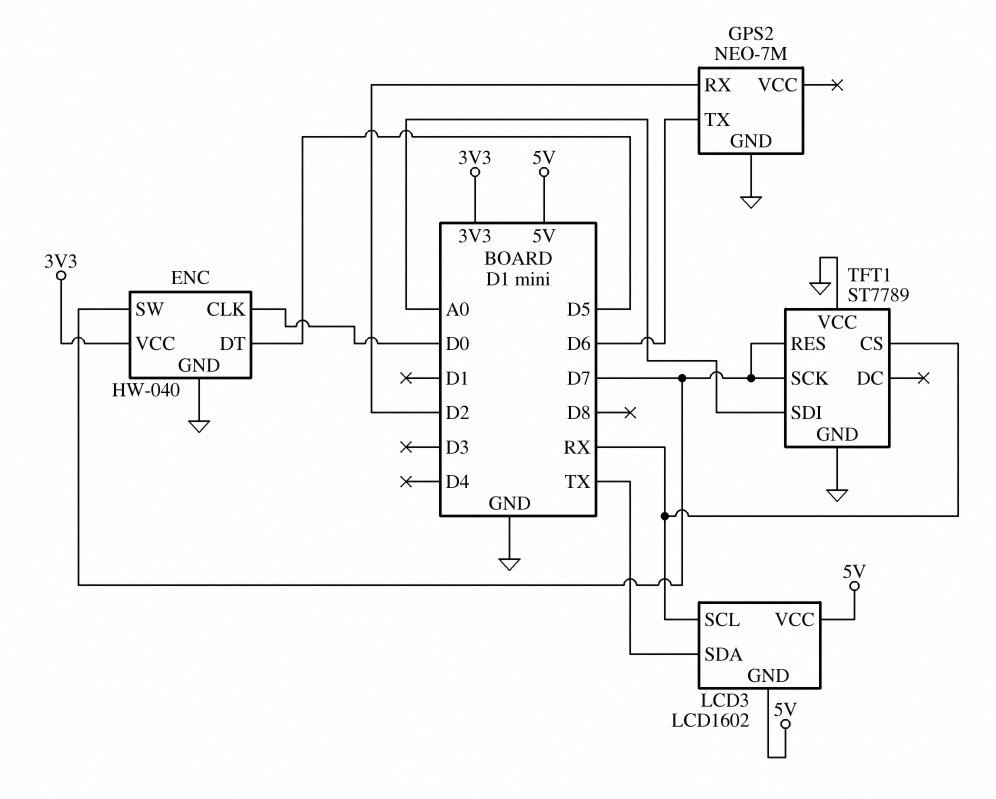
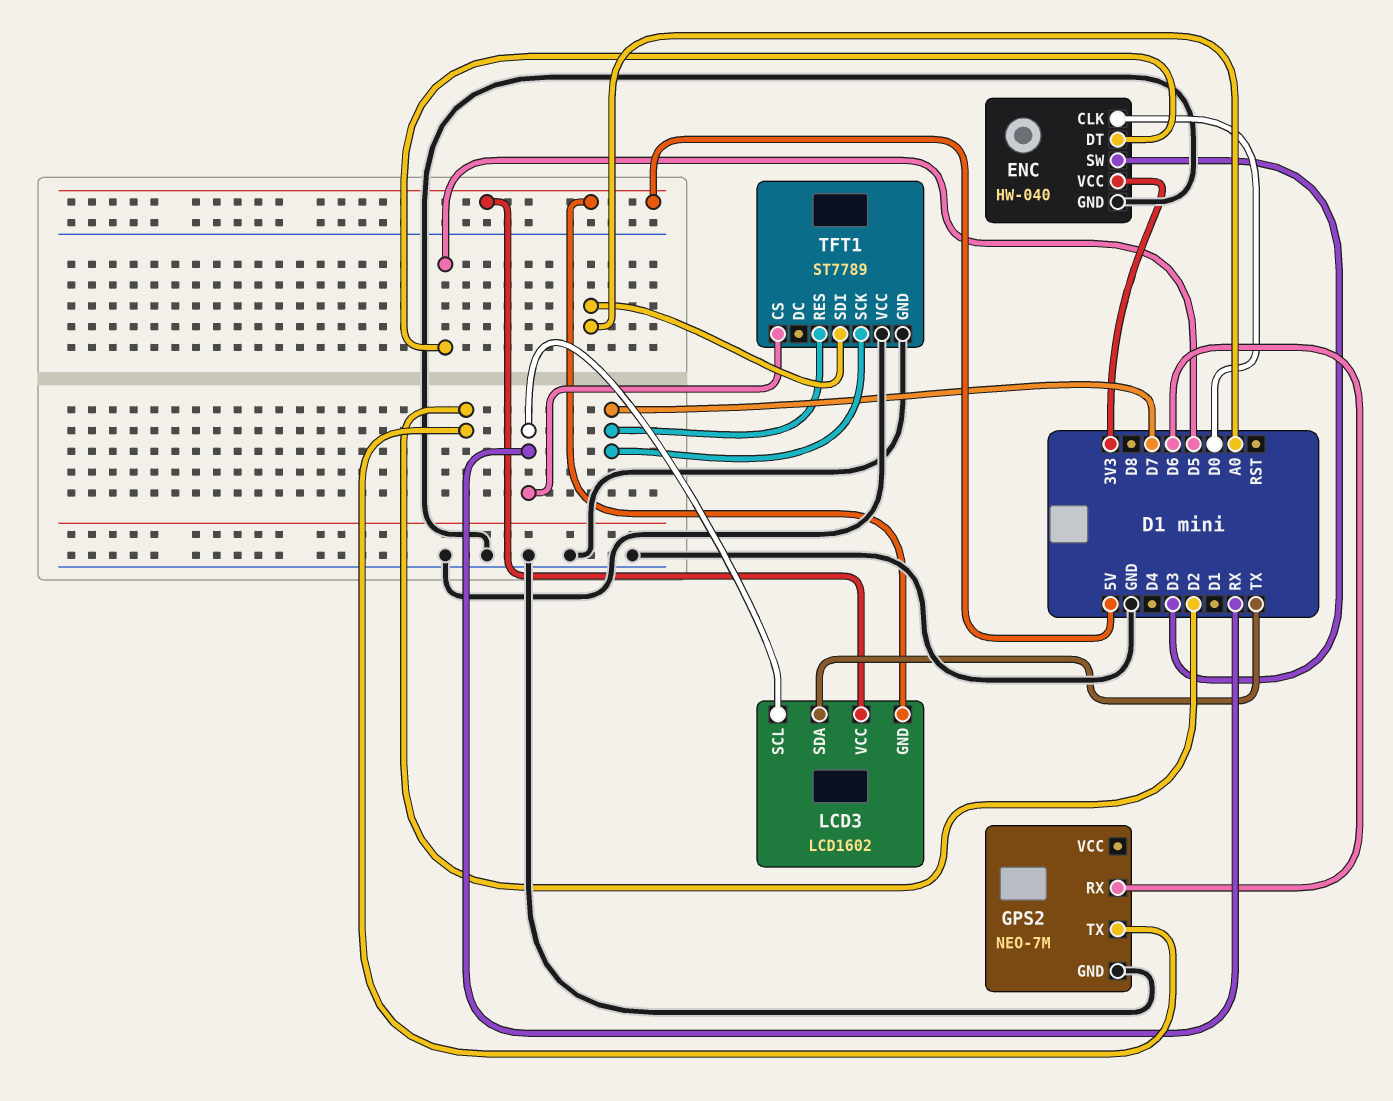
ENC pin SW: D7 -> D3
GPS2 pin RX: D2 -> D6
GPS2 pin TX: D6 -> D2

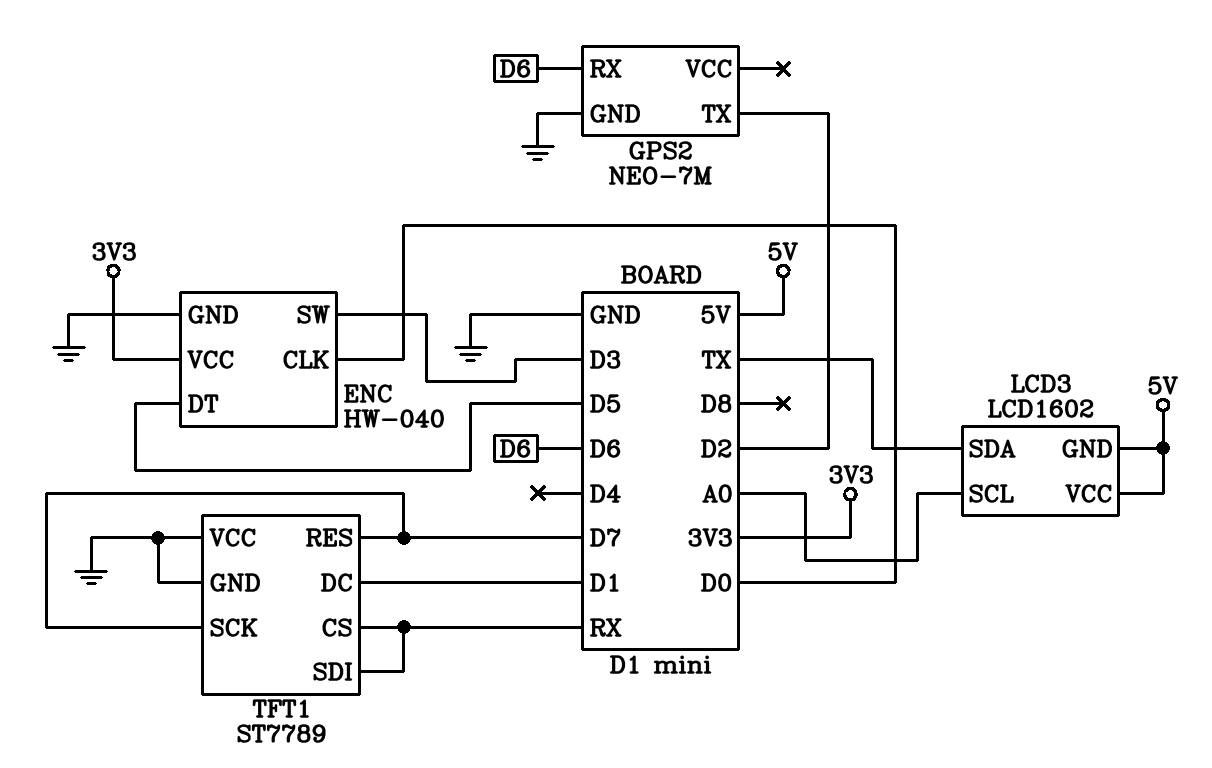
LCD3 pin SCL: RX -> A0
TFT1 pin DC: none -> D1
TFT1 pin SDI: A0 -> RX

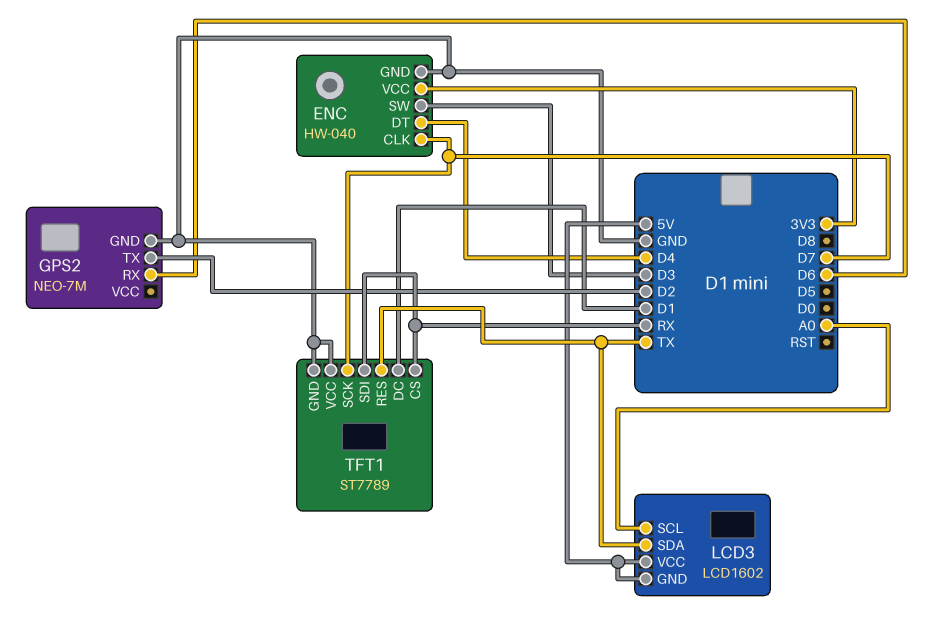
ENC pin CLK: D0 -> D7
ENC pin DT: D5 -> D4
TFT1 pin RES: D7 -> TX

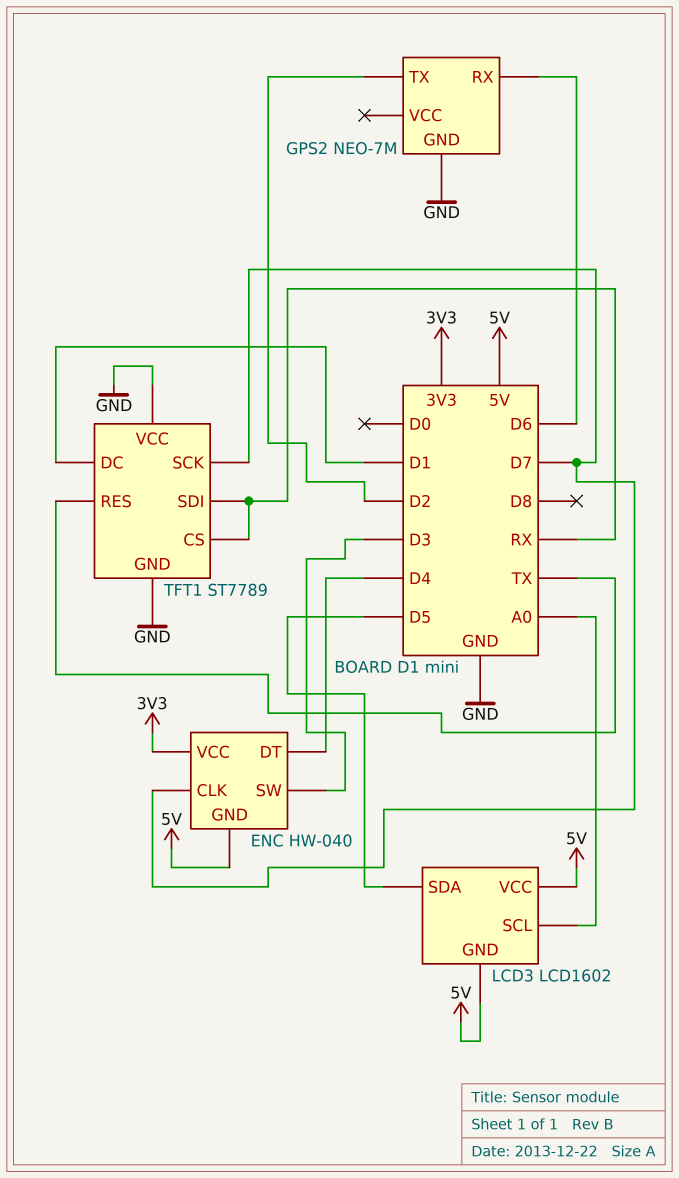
ENC pin GND: GND -> 5V
LCD3 pin SDA: TX -> D5

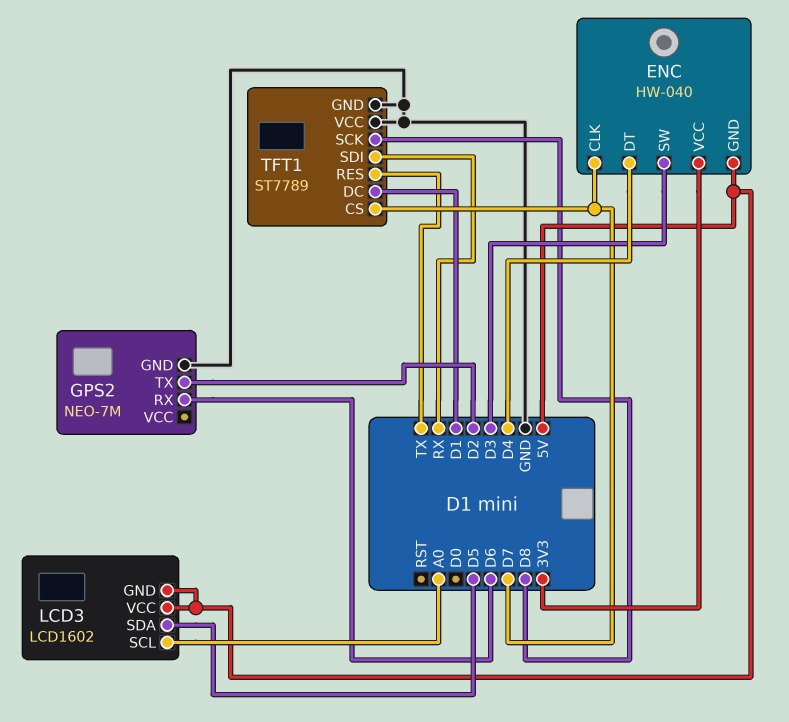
TFT1 pin CS: RX -> D7
TFT1 pin SCK: D7 -> D8

